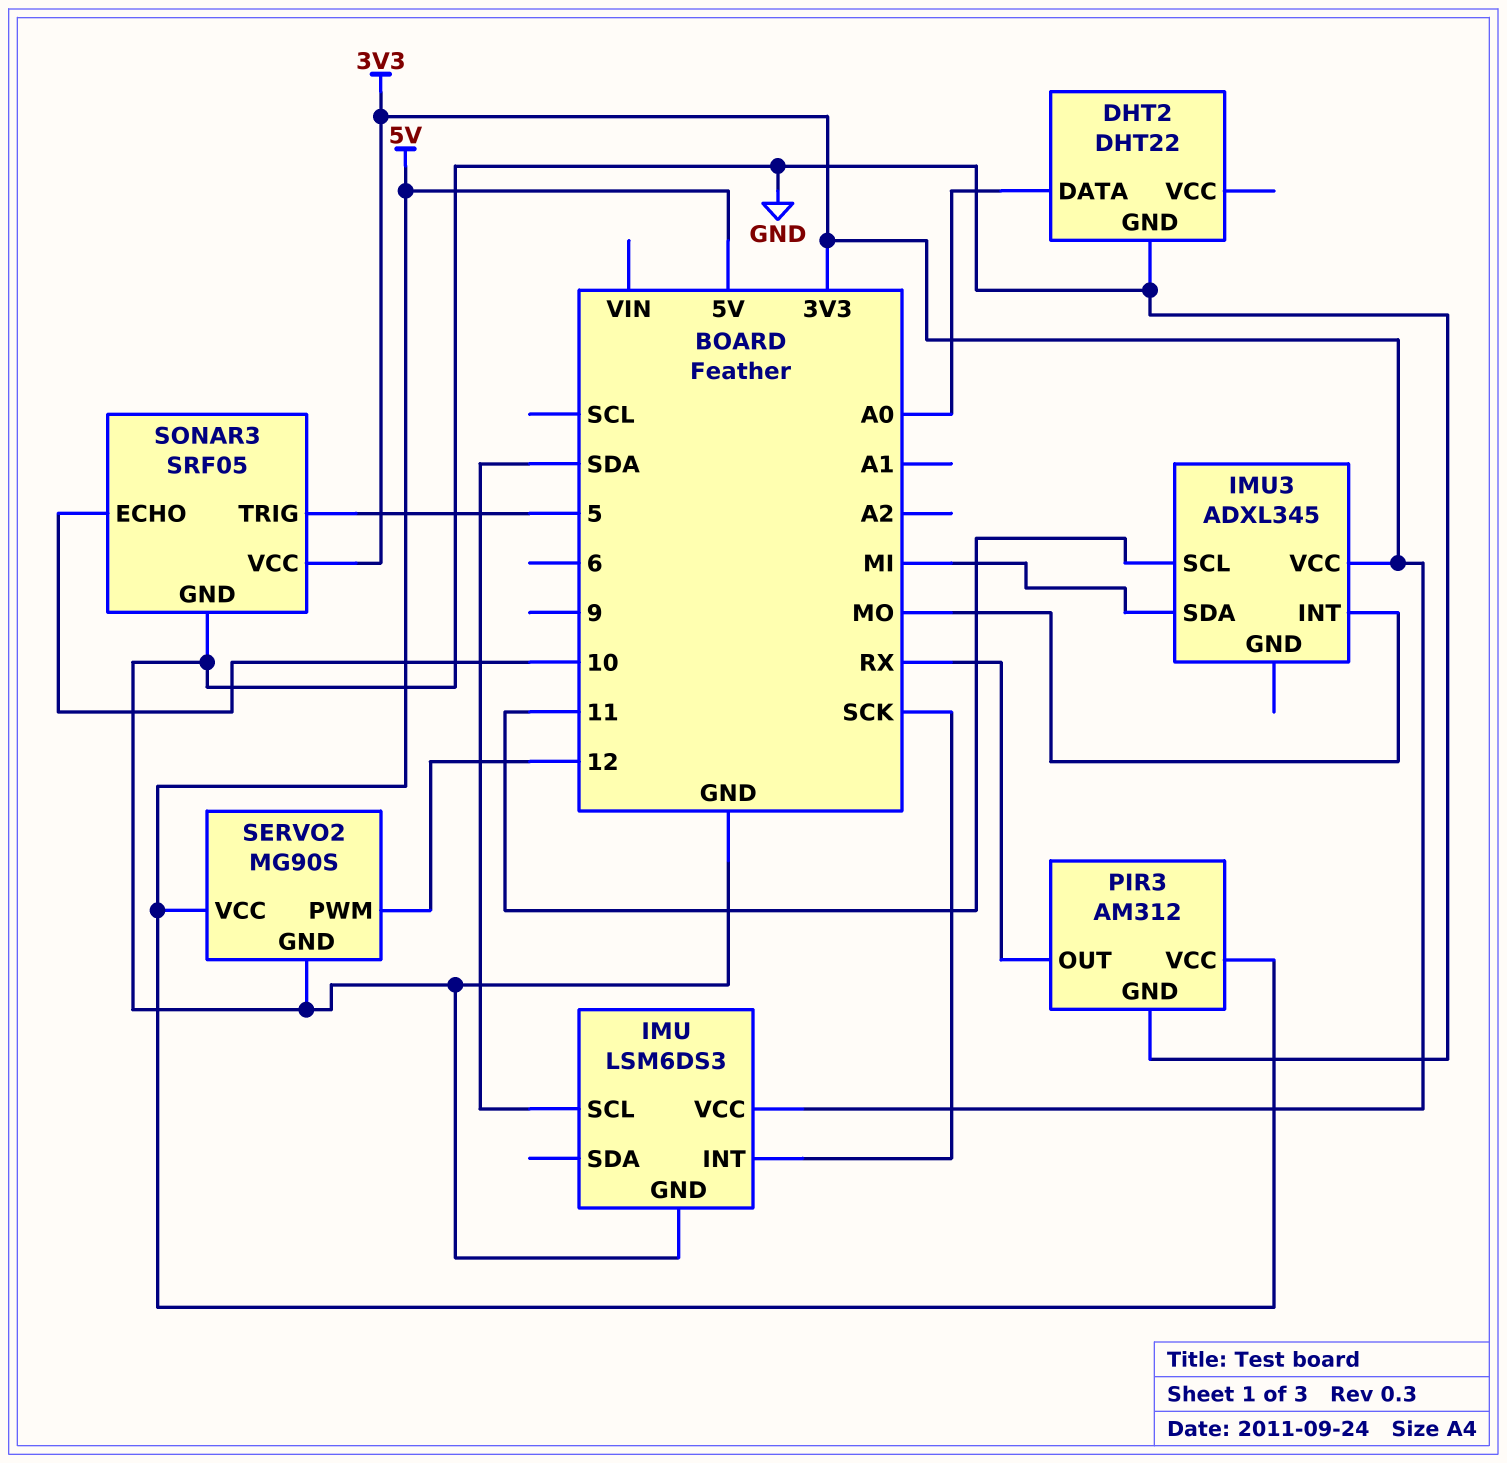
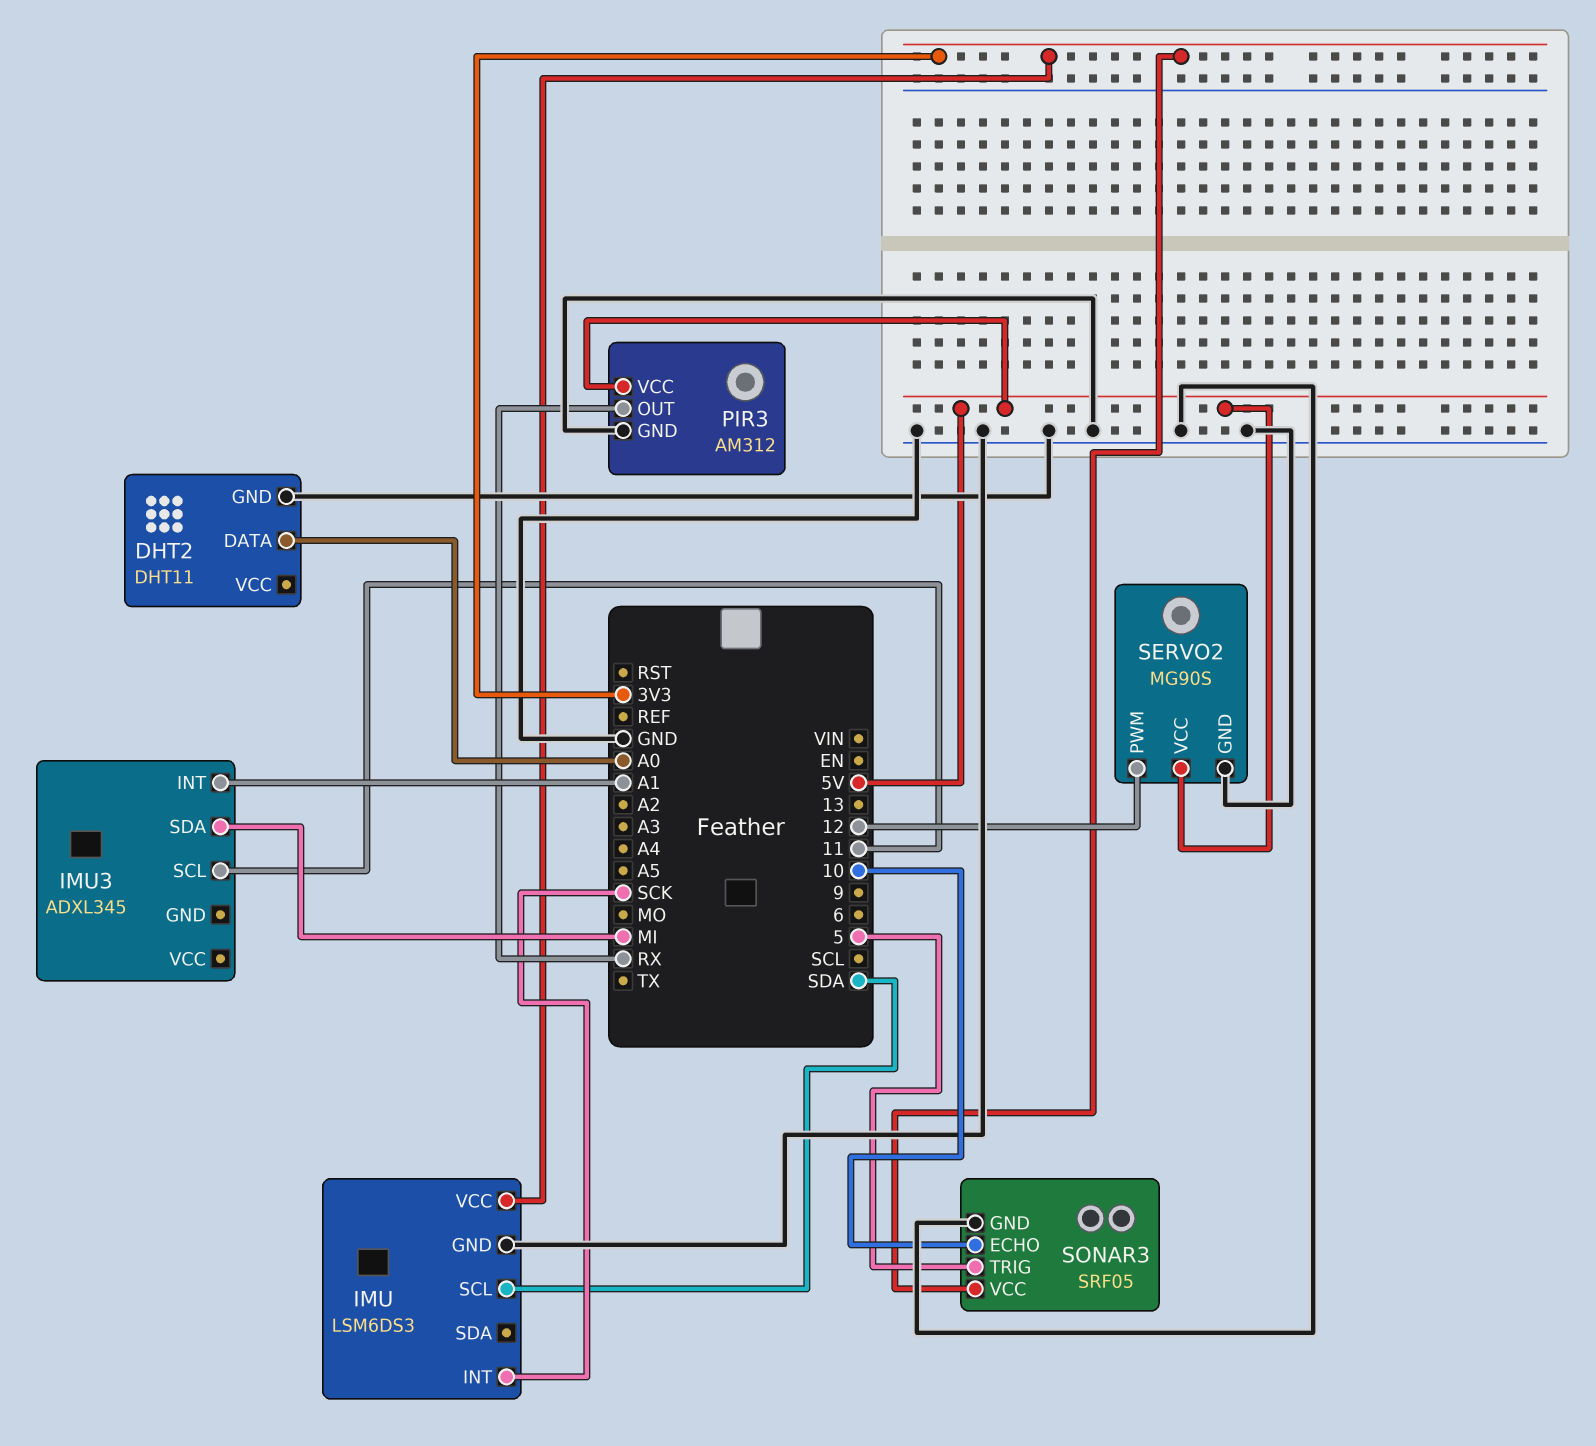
DHT2: DHT22 -> DHT11
IMU3 pin INT: MO -> A1
IMU3 pin VCC: 3V3 -> none

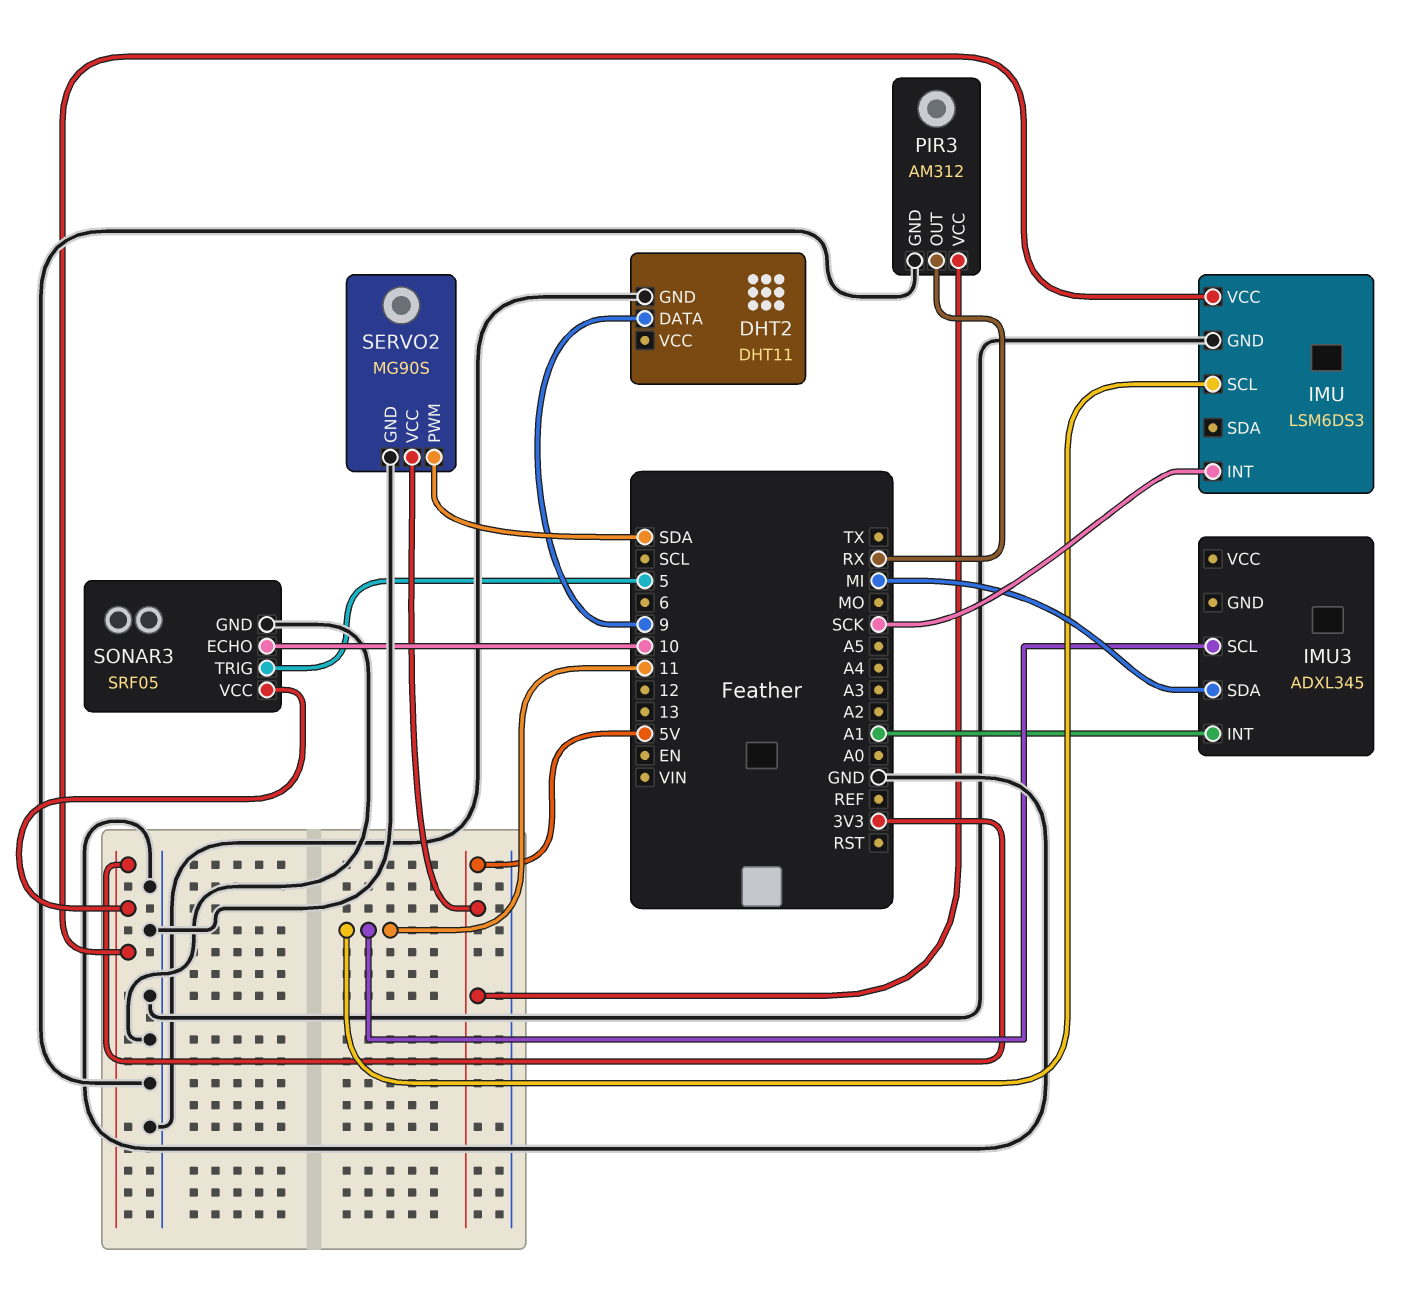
DHT2 pin DATA: A0 -> 9
IMU pin SCL: SDA -> 11
SERVO2 pin PWM: 12 -> SDA

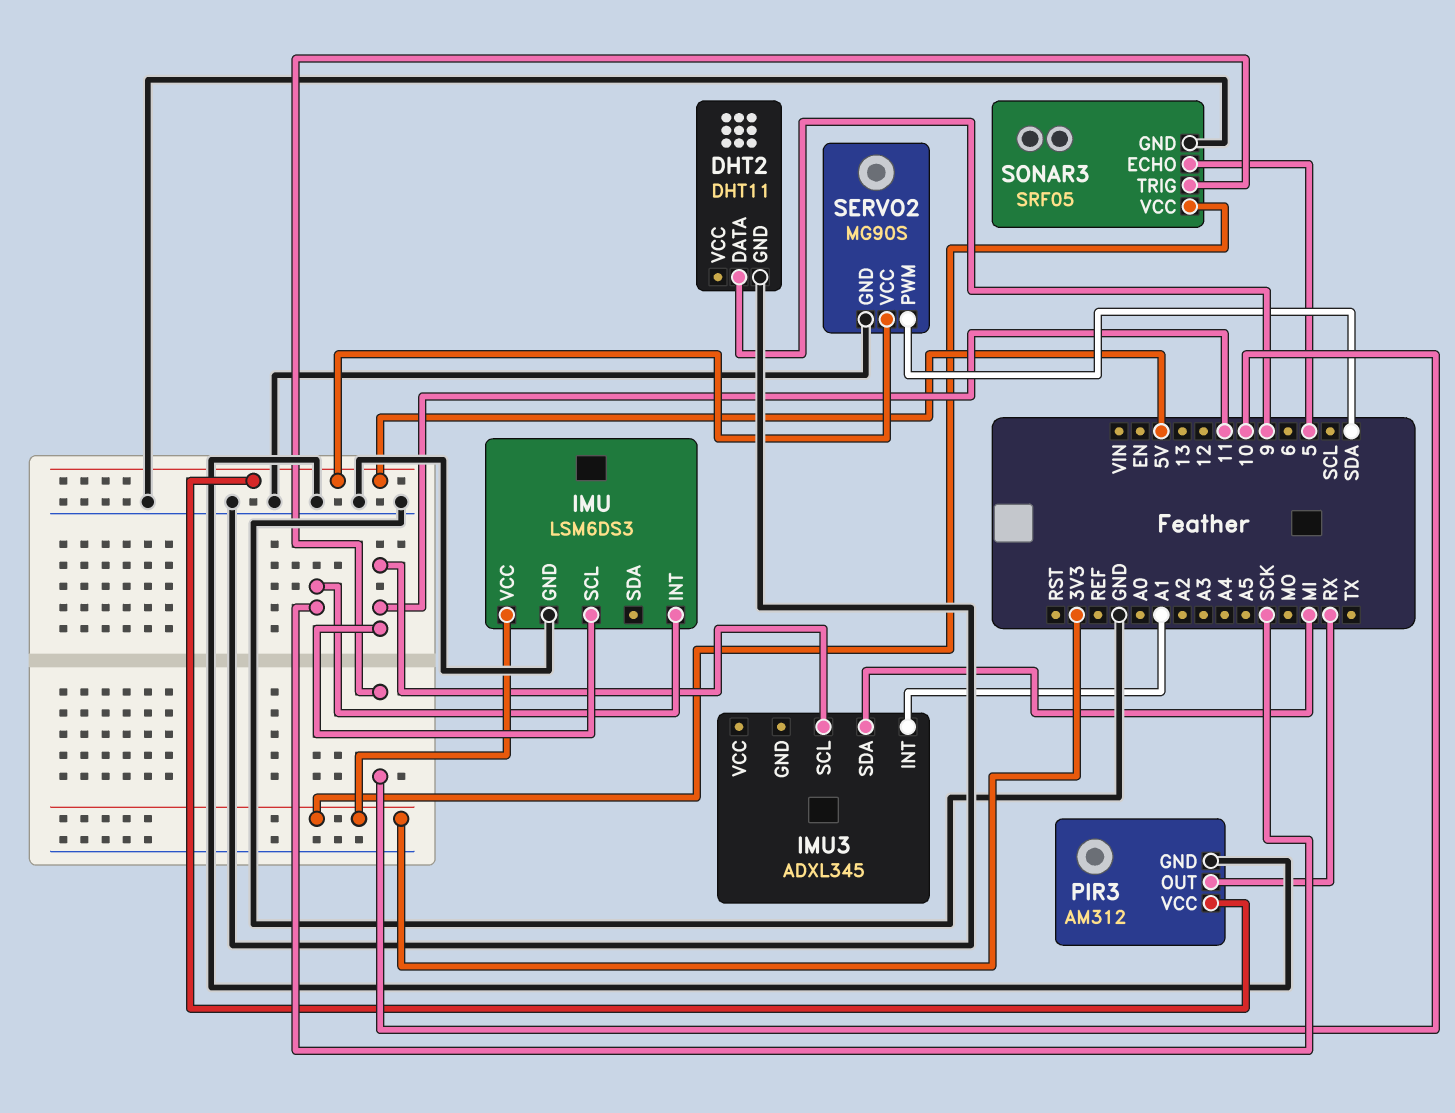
SONAR3 pin ECHO: 10 -> 5
SONAR3 pin TRIG: 5 -> 10

